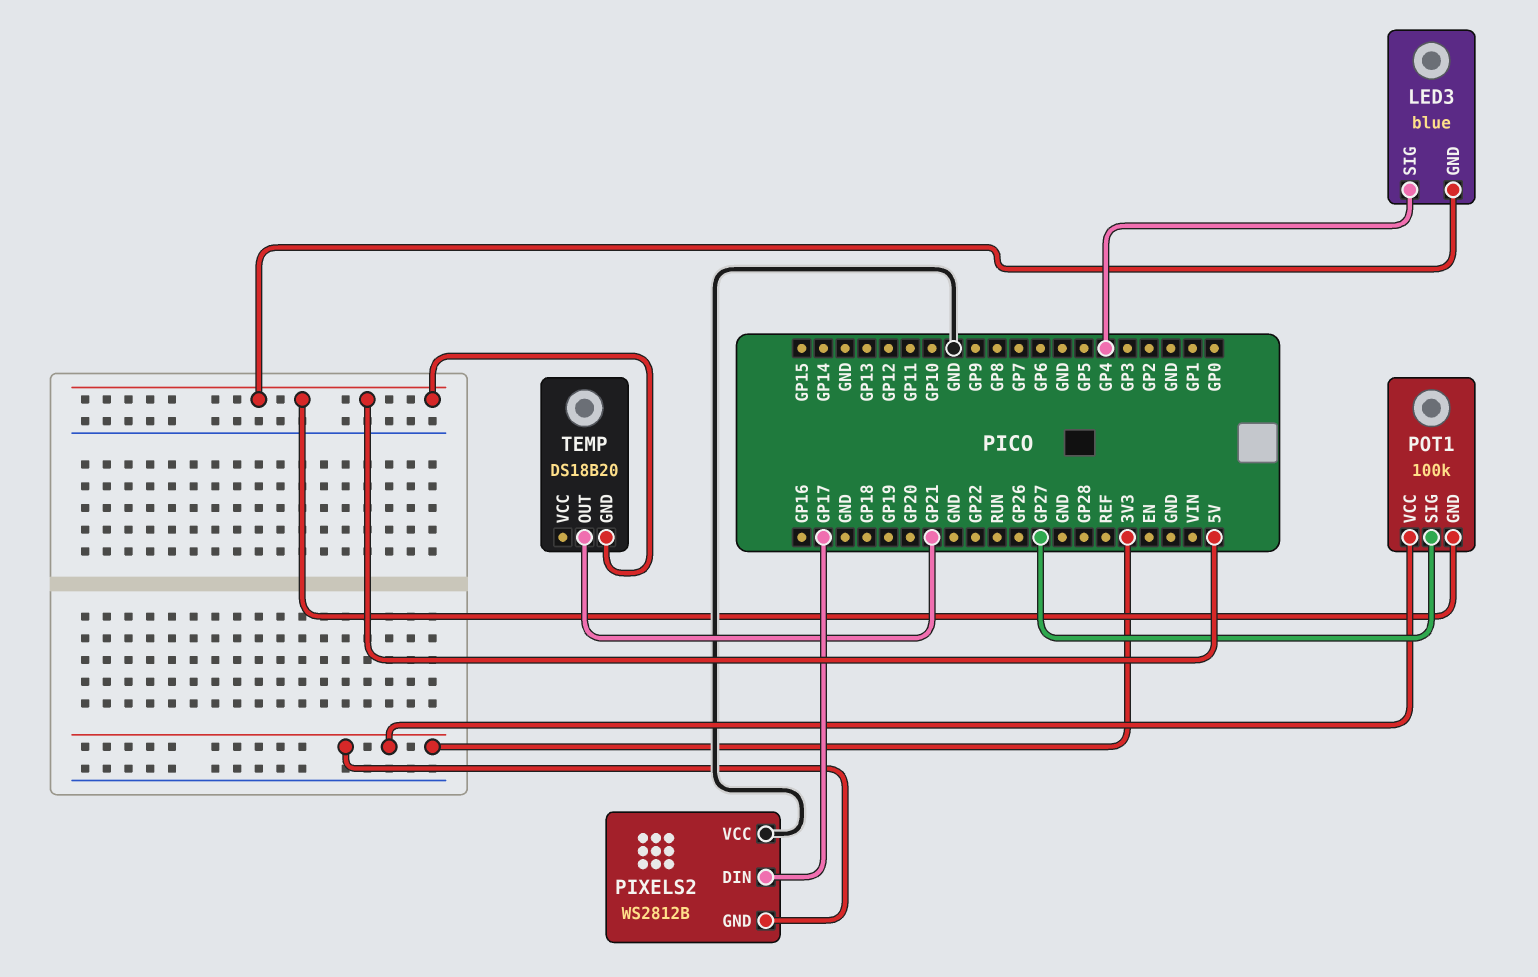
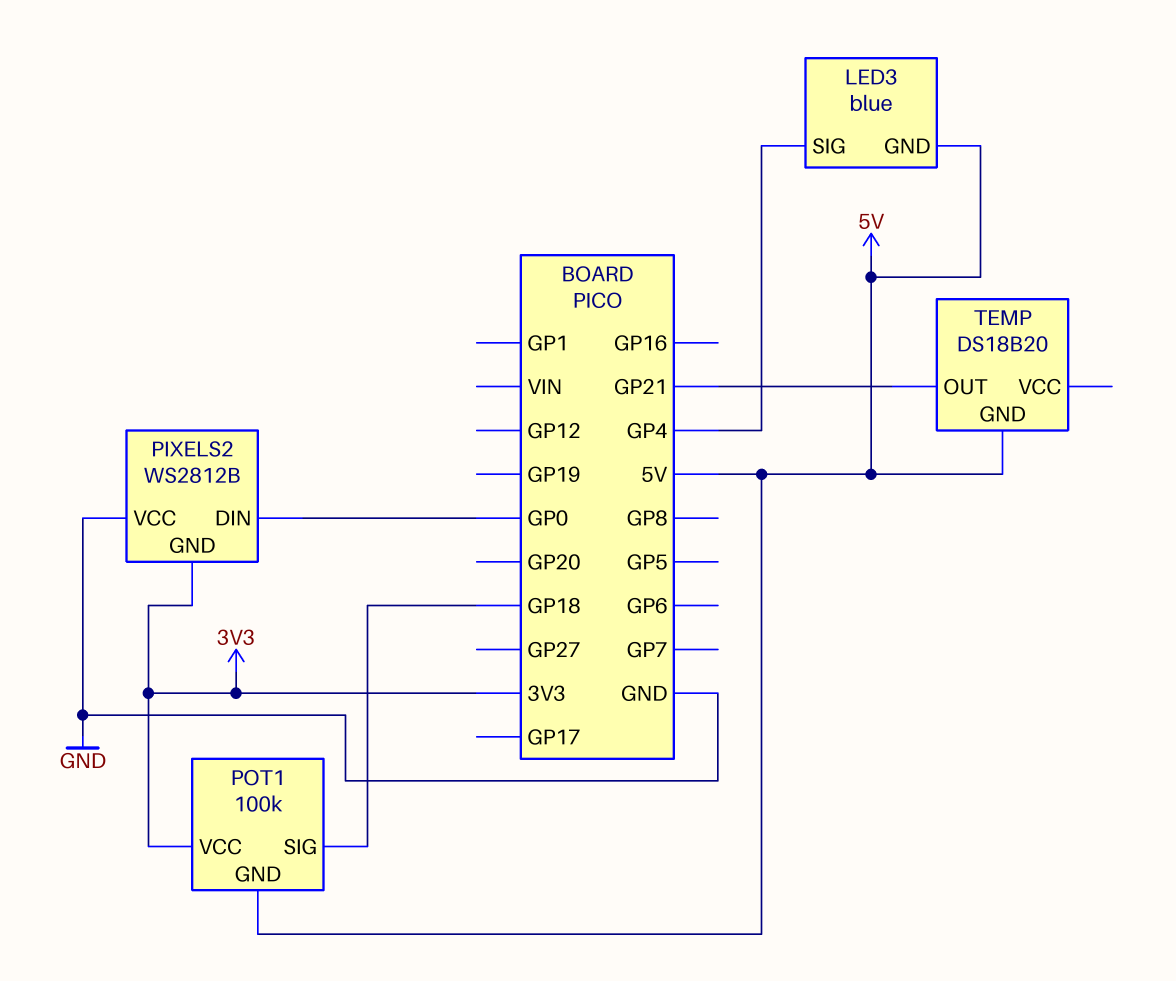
PIXELS2 pin DIN: GP17 -> GP0
POT1 pin SIG: GP27 -> GP18

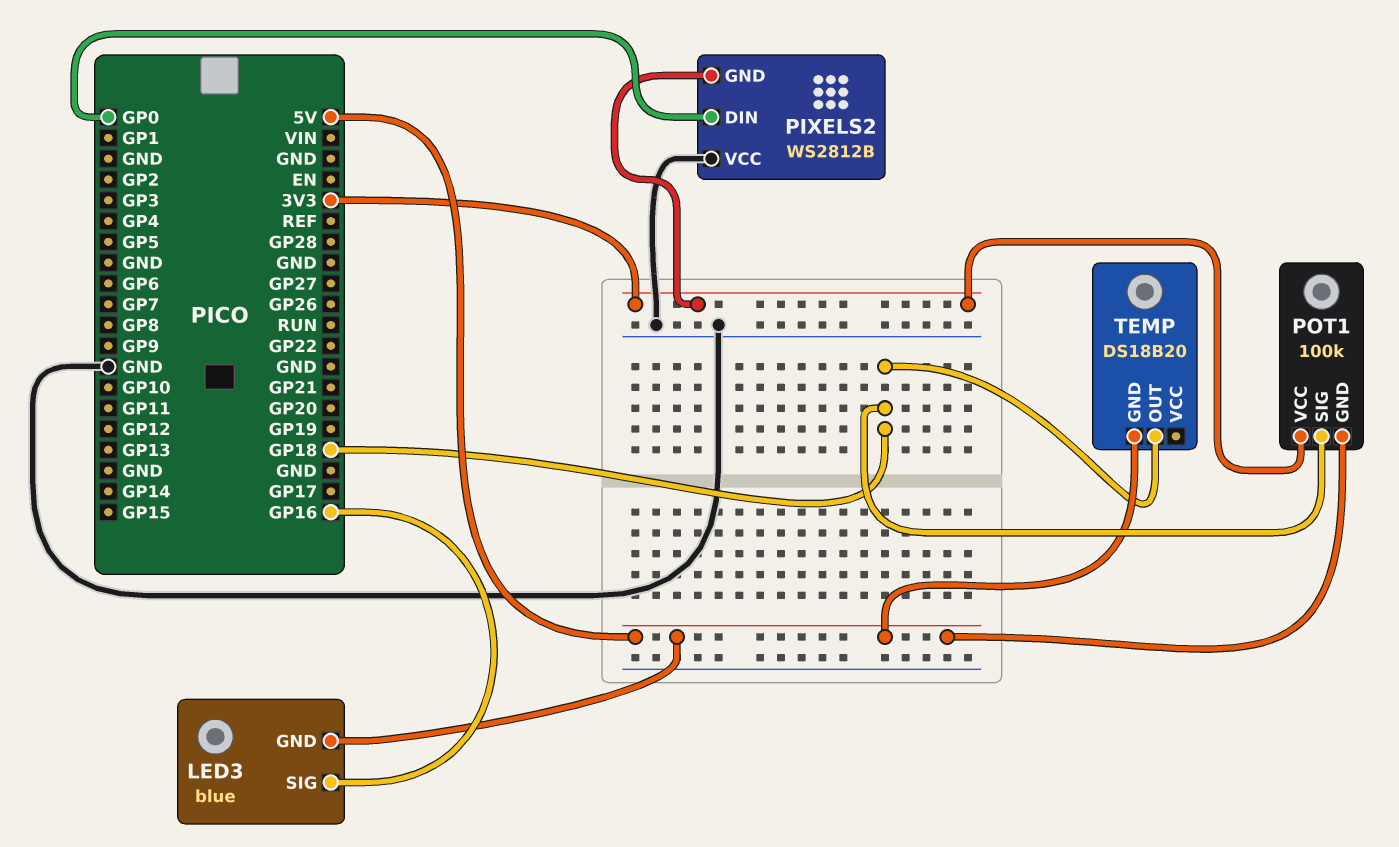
LED3 pin SIG: GP4 -> GP16
TEMP pin OUT: GP21 -> GP18

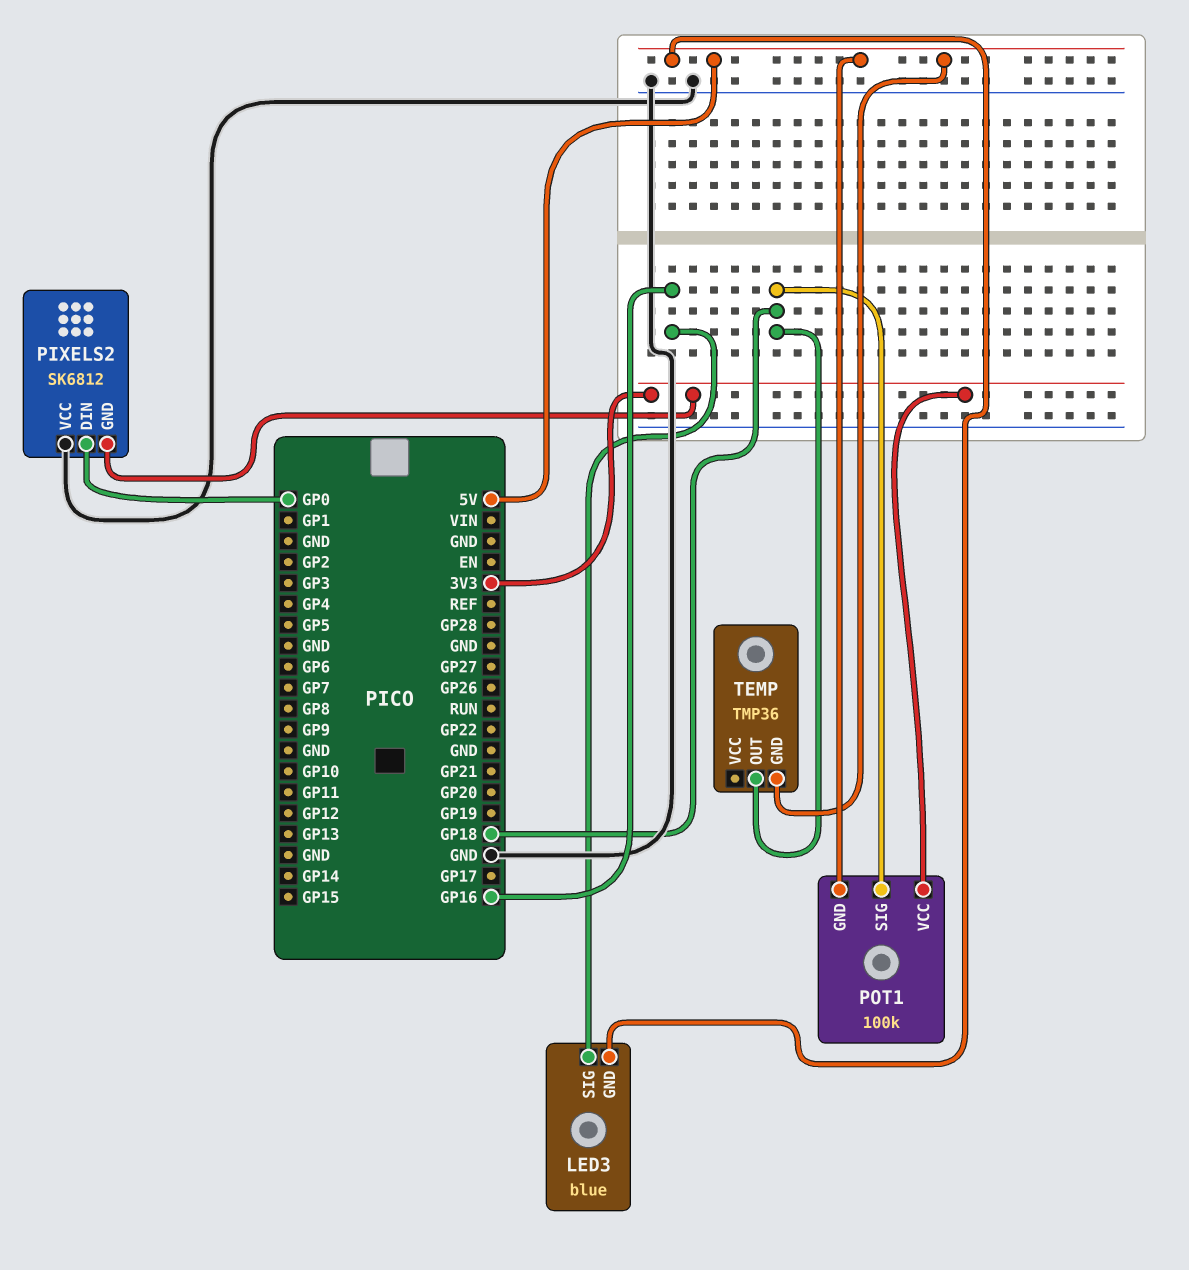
PIXELS2: WS2812B -> SK6812
TEMP: DS18B20 -> TMP36

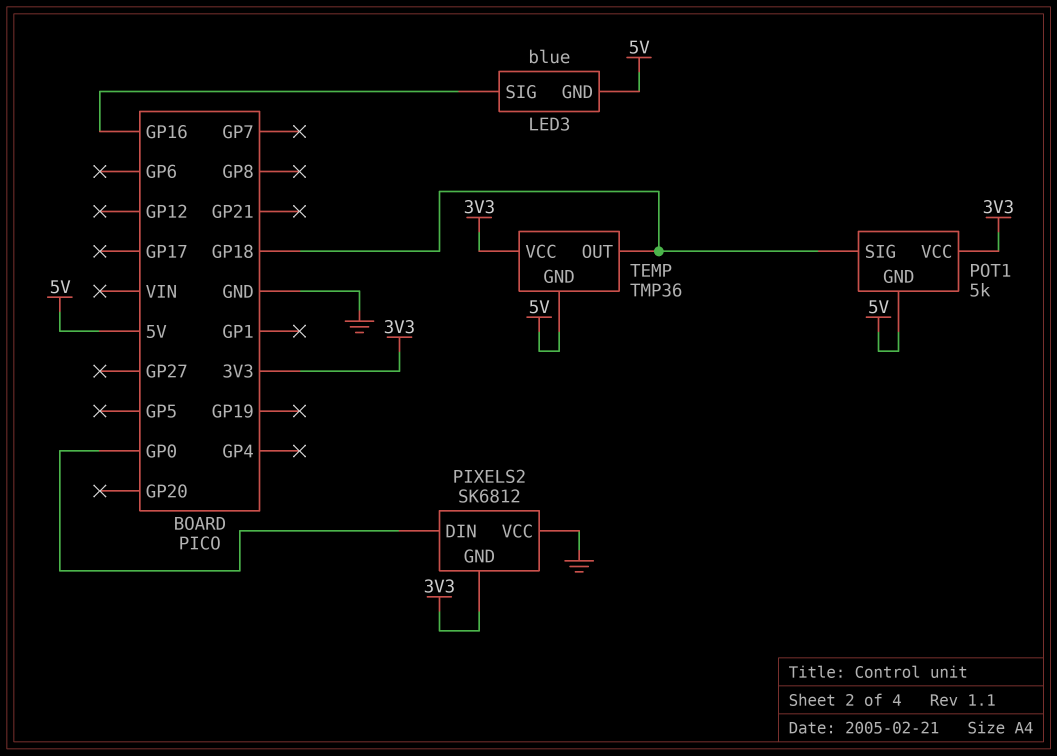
POT1: 100k -> 5k
TEMP pin VCC: none -> 3V3

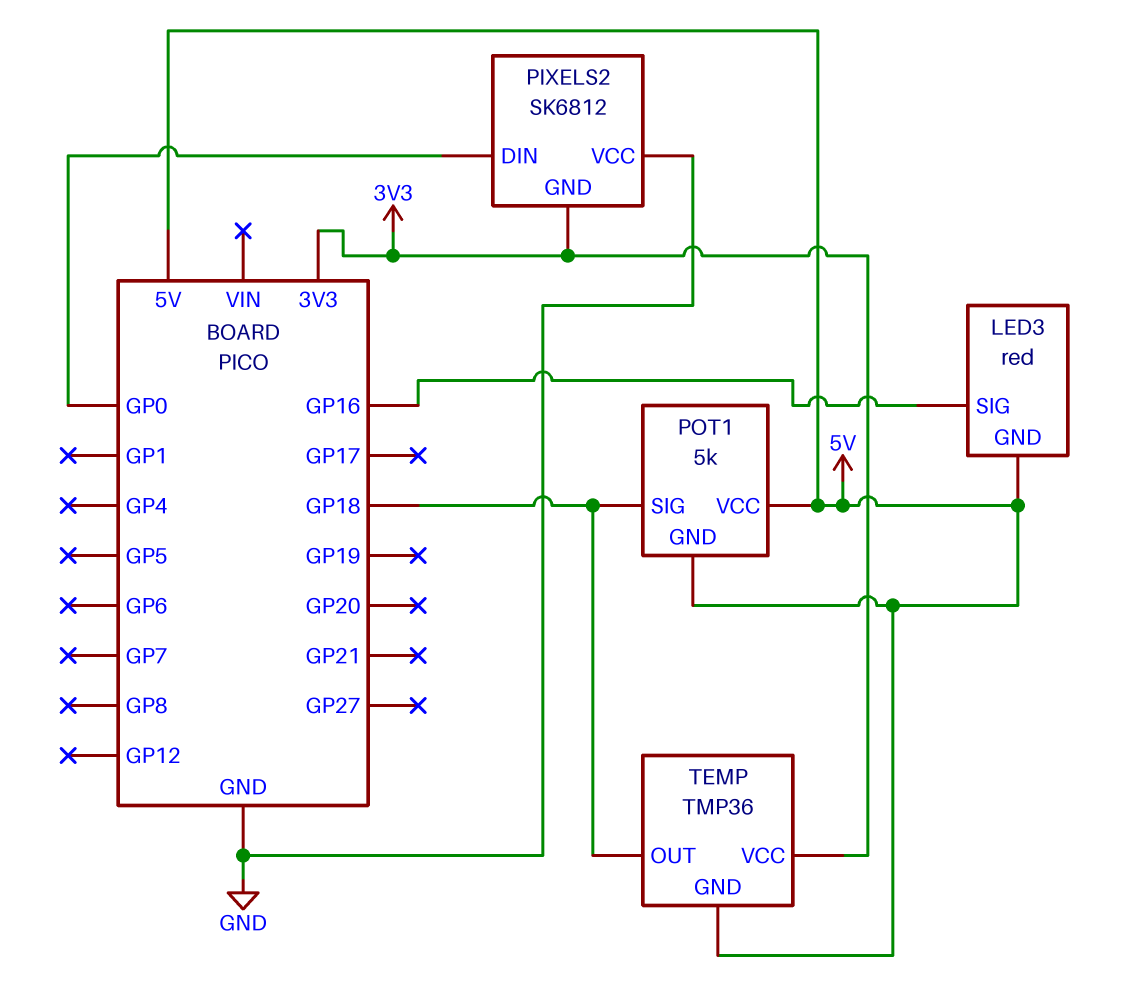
LED3: blue -> red
POT1 pin VCC: 3V3 -> 5V

